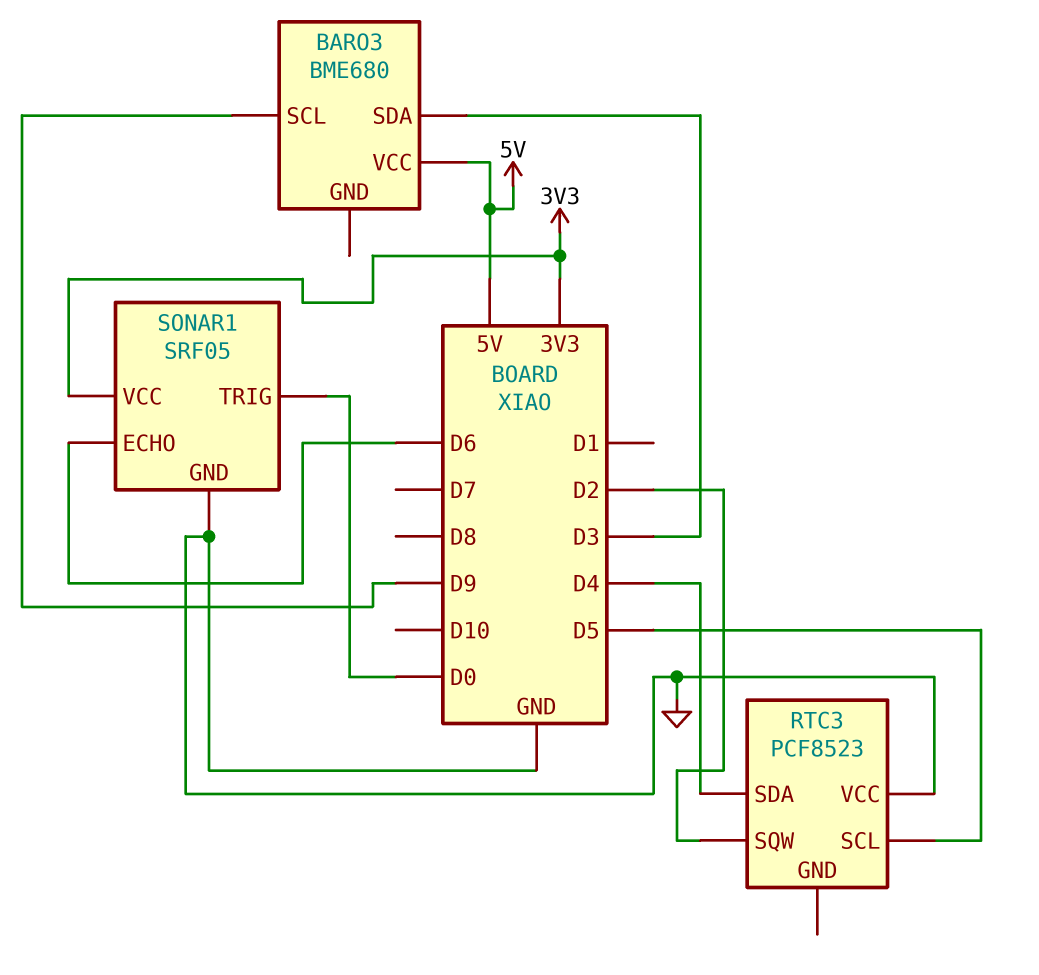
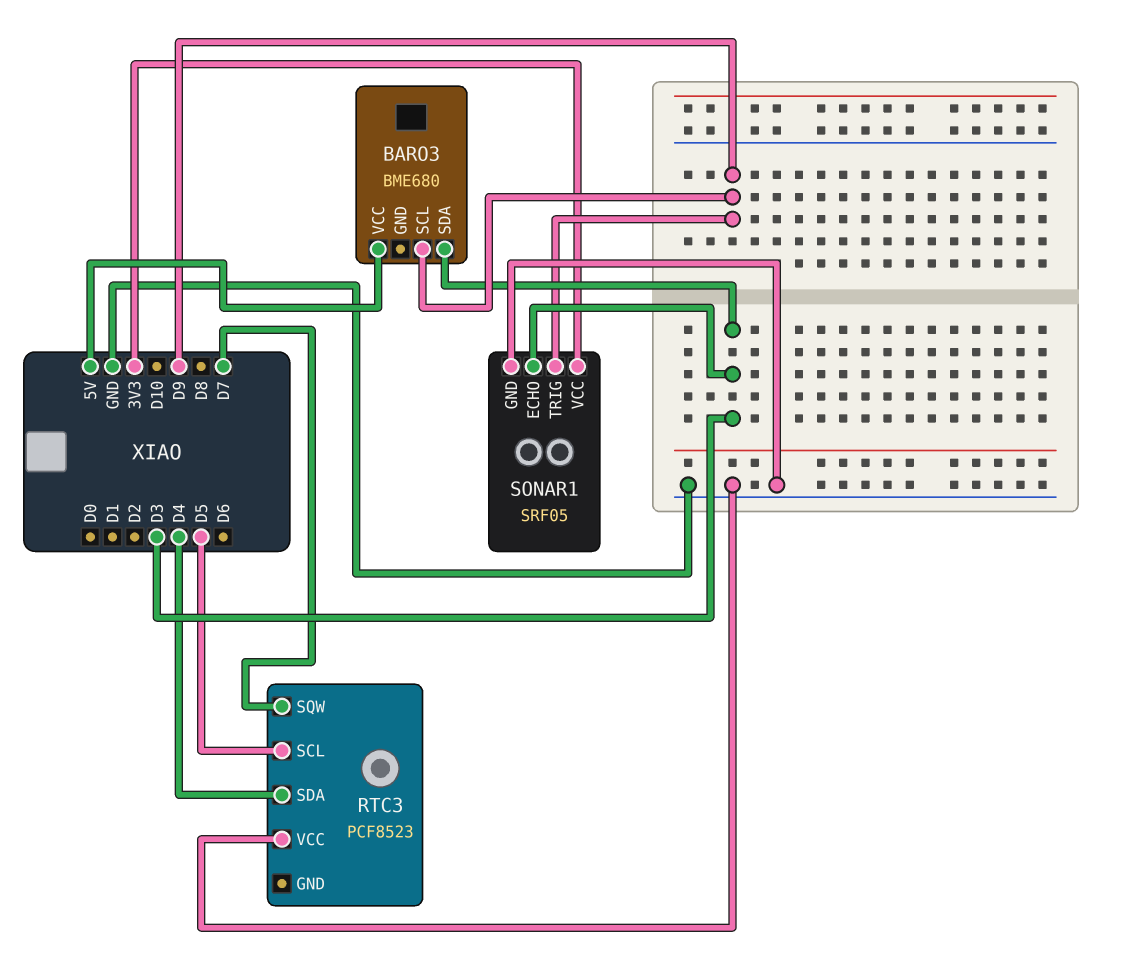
RTC3 pin SQW: D2 -> D7
SONAR1 pin ECHO: D6 -> D3
SONAR1 pin TRIG: D0 -> D9

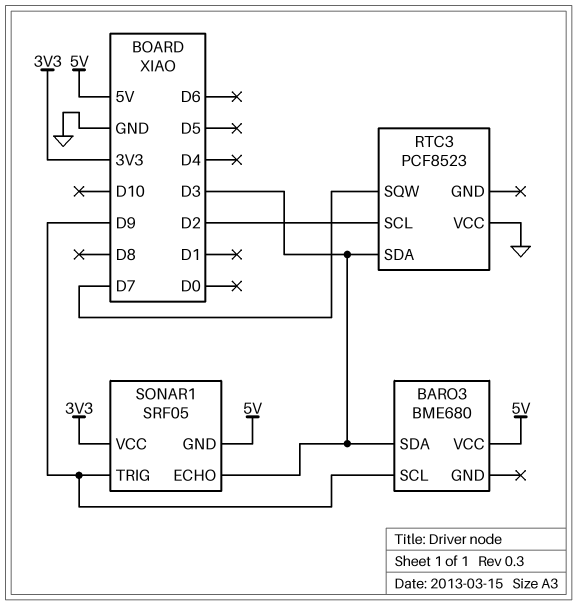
RTC3 pin SCL: D5 -> D2
RTC3 pin SDA: D4 -> D3
SONAR1 pin GND: GND -> 5V

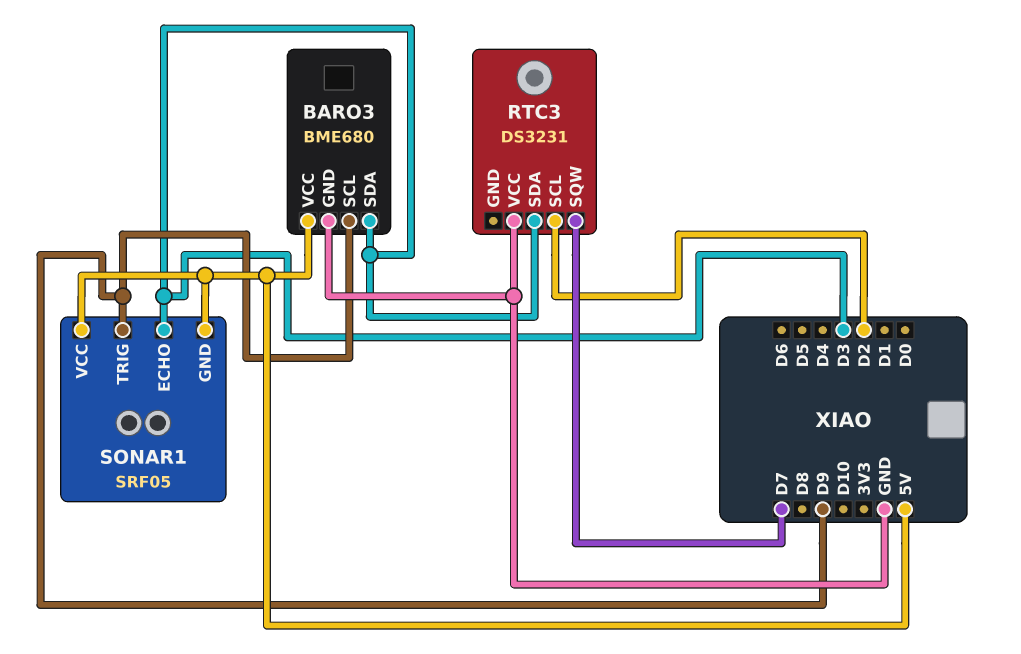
BARO3 pin GND: none -> GND
RTC3: PCF8523 -> DS3231
SONAR1 pin VCC: 3V3 -> 5V

